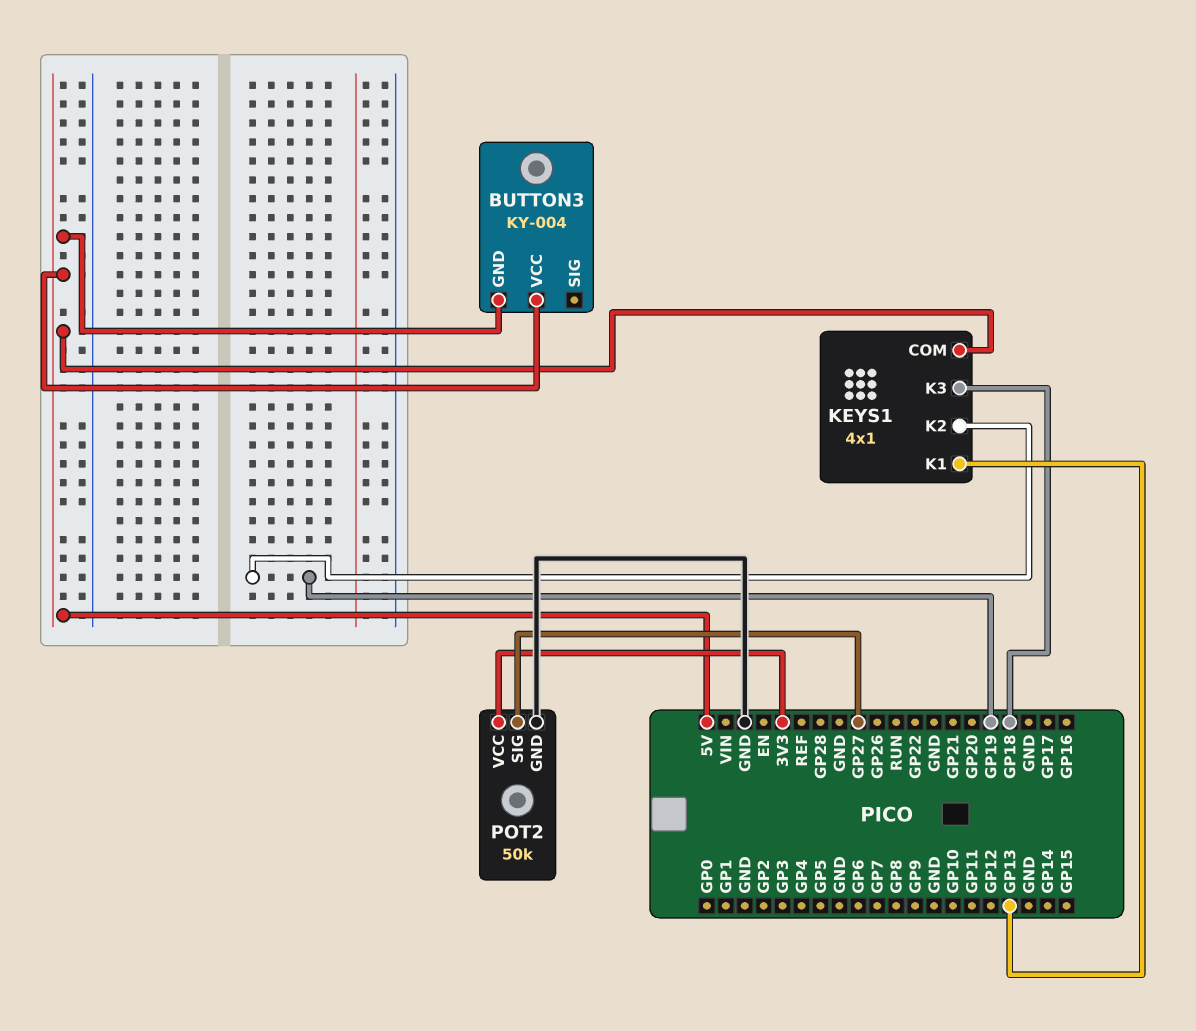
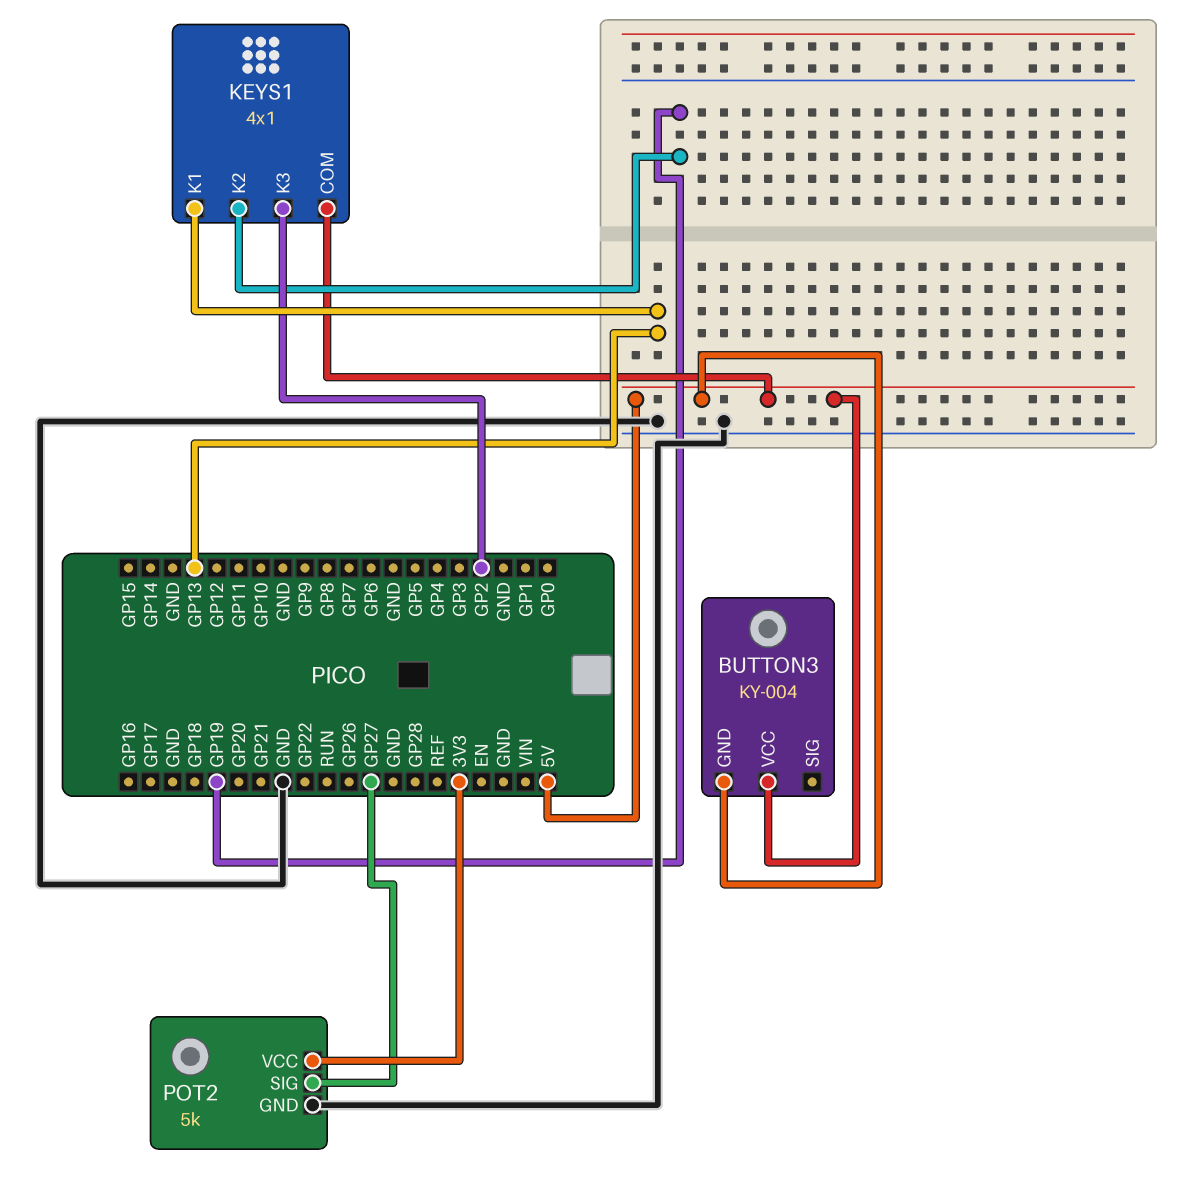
KEYS1 pin K3: GP18 -> GP2
POT2: 50k -> 5k

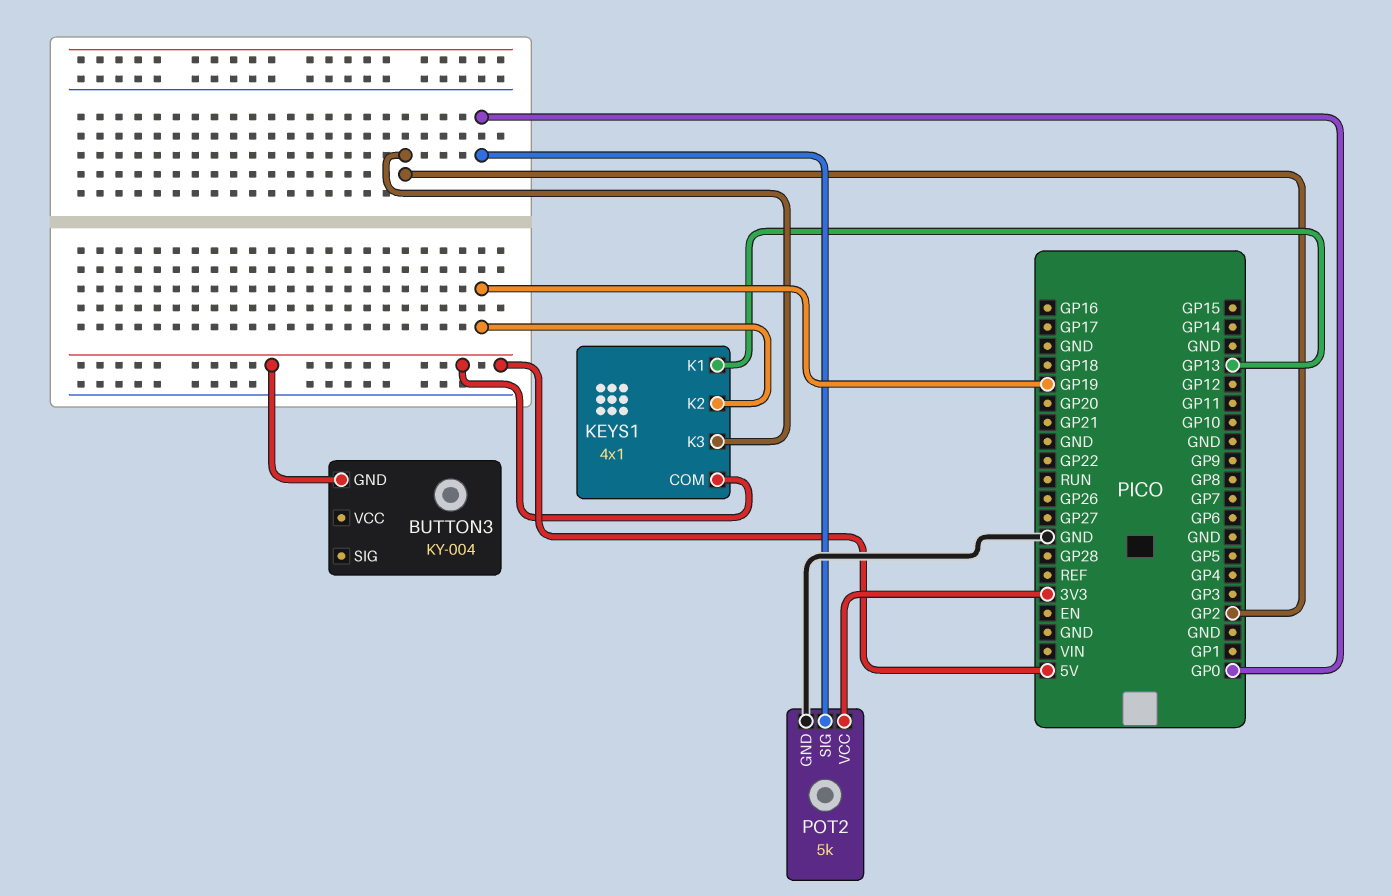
BUTTON3 pin VCC: 5V -> none
POT2 pin SIG: GP27 -> GP0

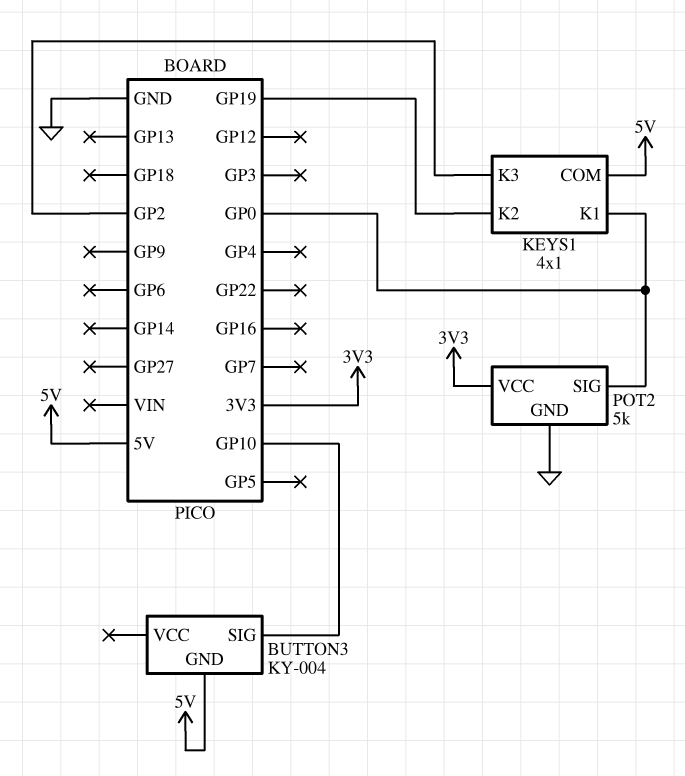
BUTTON3 pin SIG: none -> GP10
KEYS1 pin K1: GP13 -> GP0

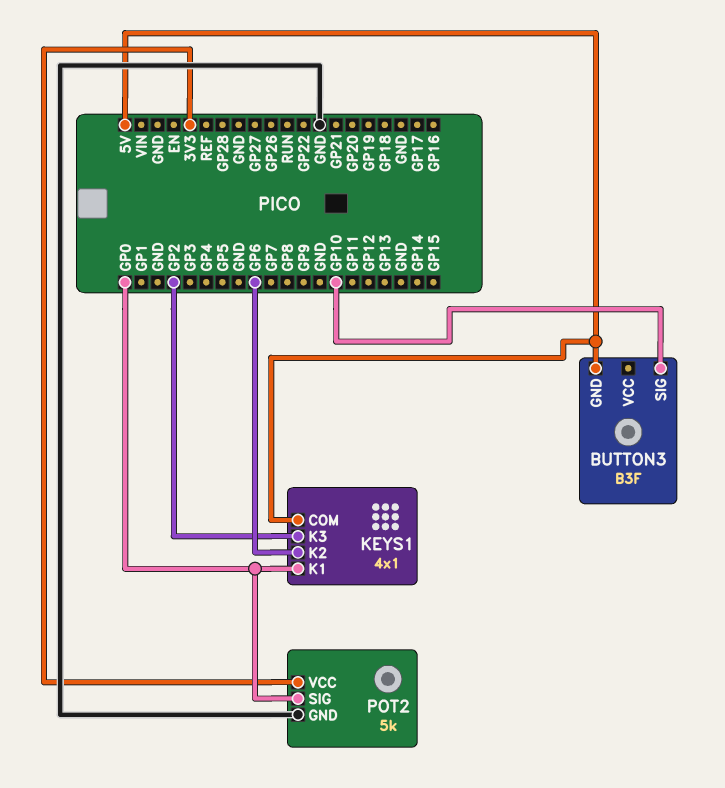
BUTTON3: KY-004 -> B3F
KEYS1 pin K2: GP19 -> GP6

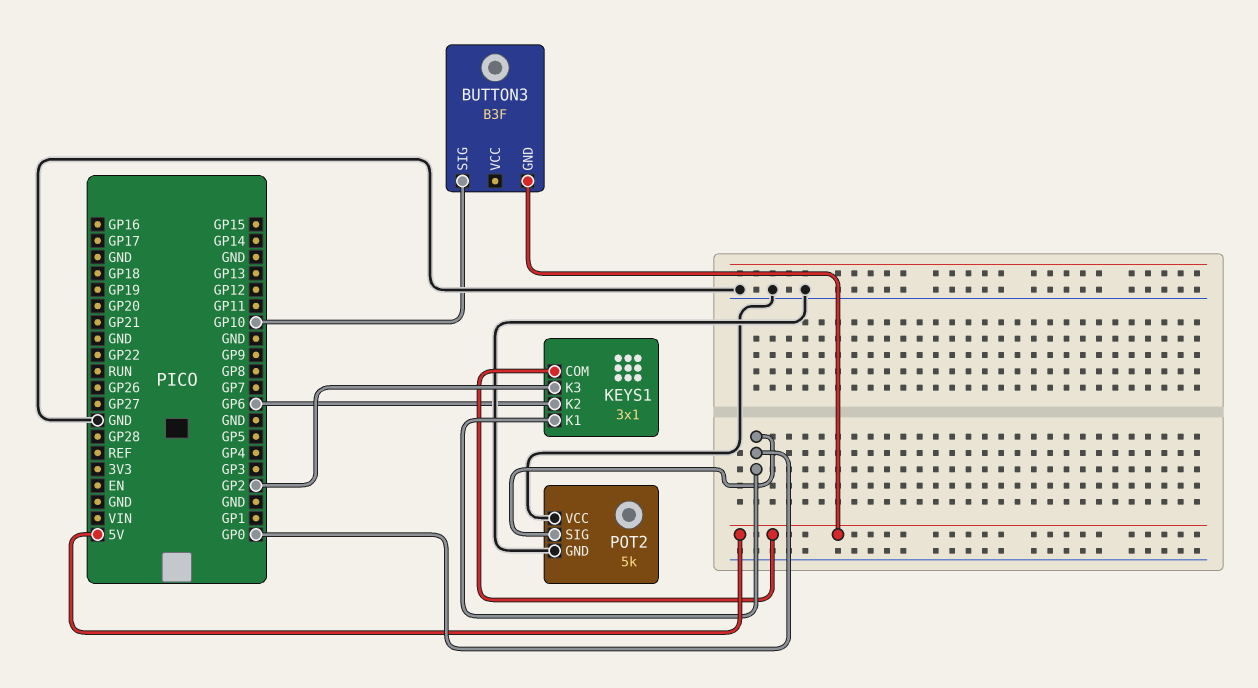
KEYS1: 4x1 -> 3x1
POT2 pin VCC: 3V3 -> GND

